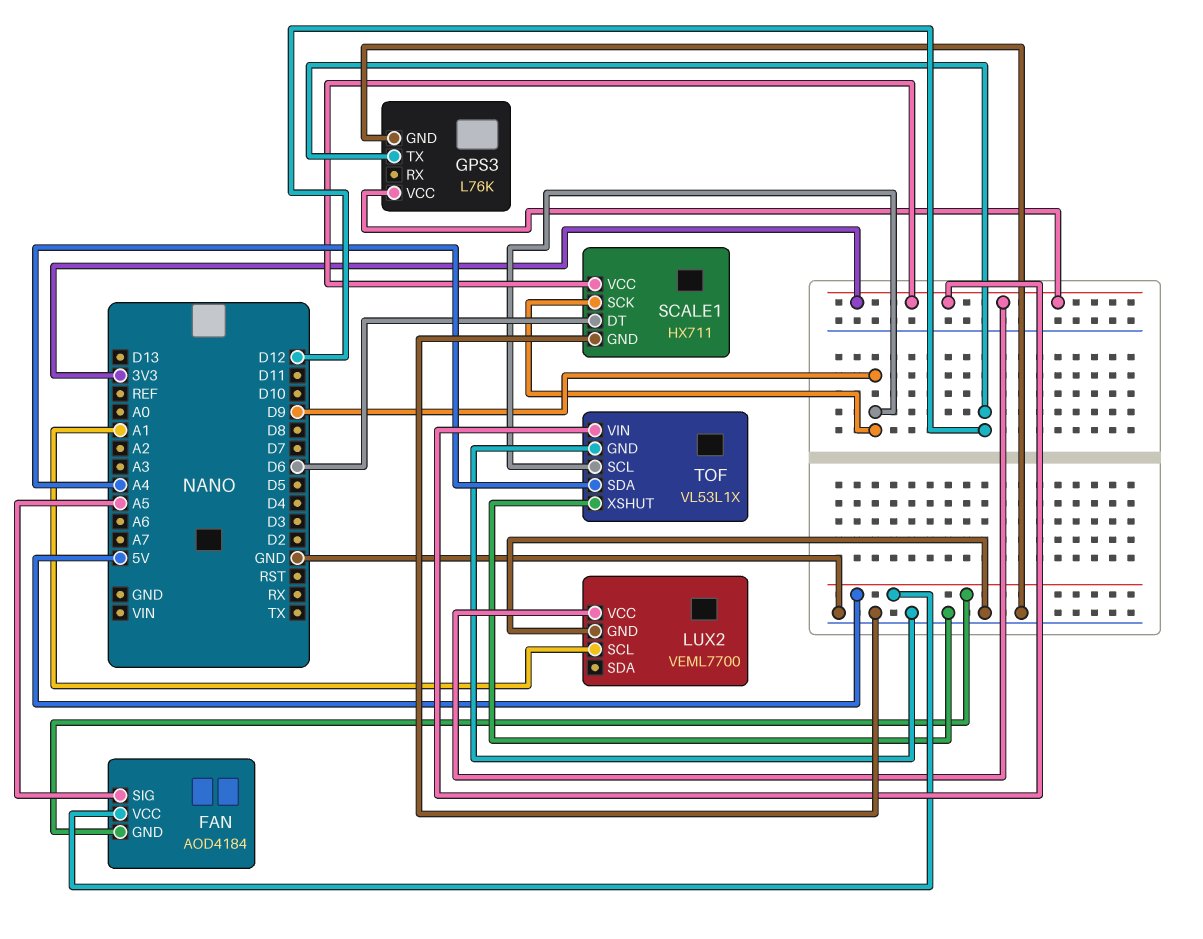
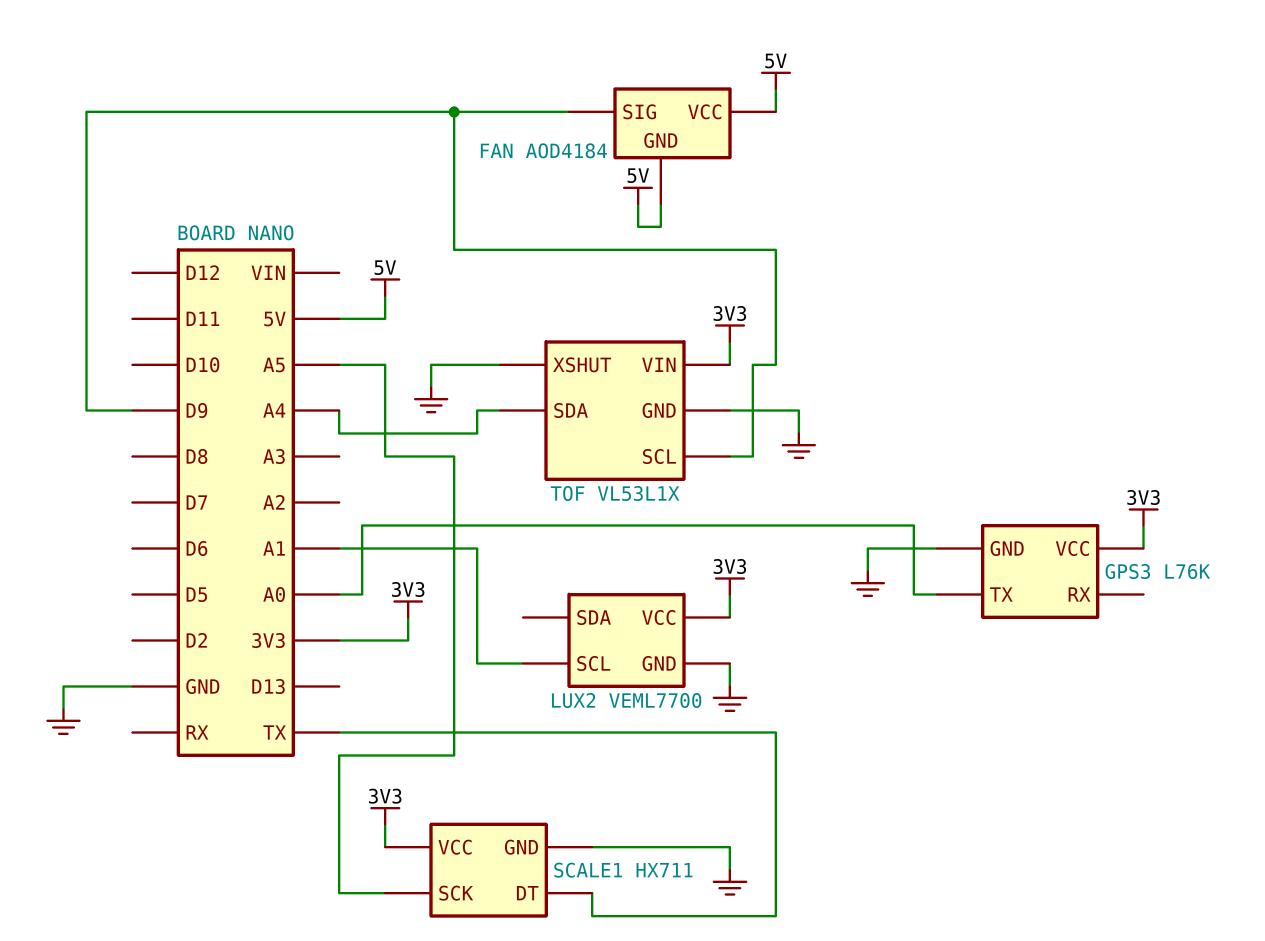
FAN pin SIG: A5 -> D9
GPS3 pin TX: D12 -> A0
SCALE1 pin DT: D6 -> TX
SCALE1 pin SCK: D9 -> A5

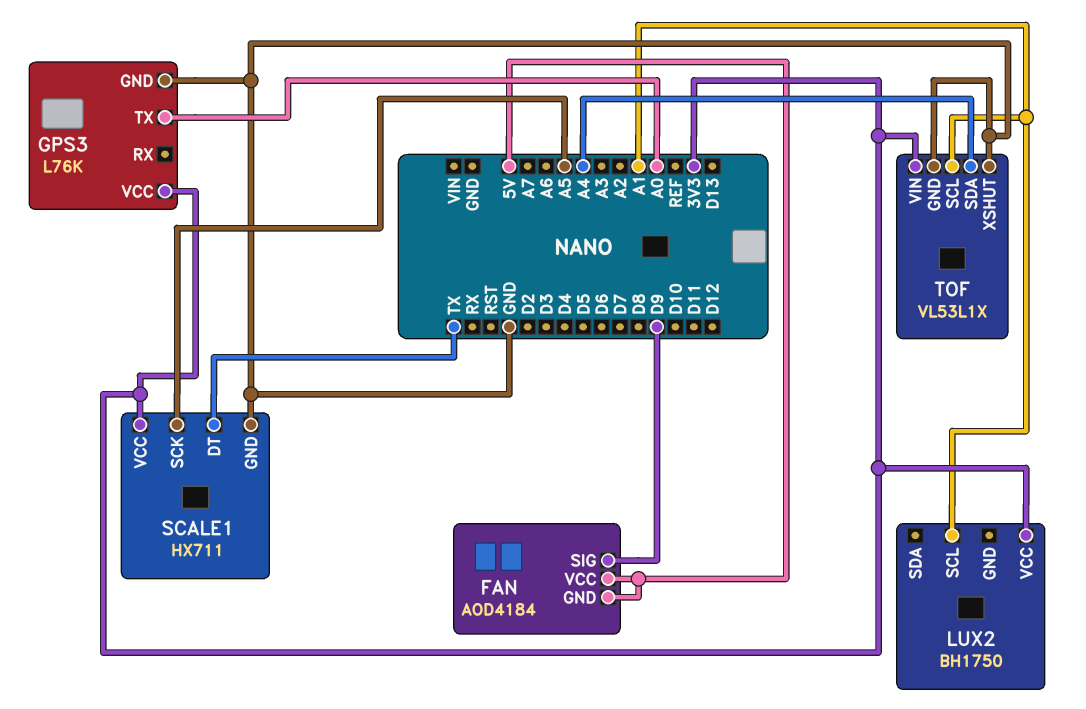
LUX2: VEML7700 -> BH1750
LUX2 pin GND: GND -> none
TOF pin SCL: D9 -> A1

